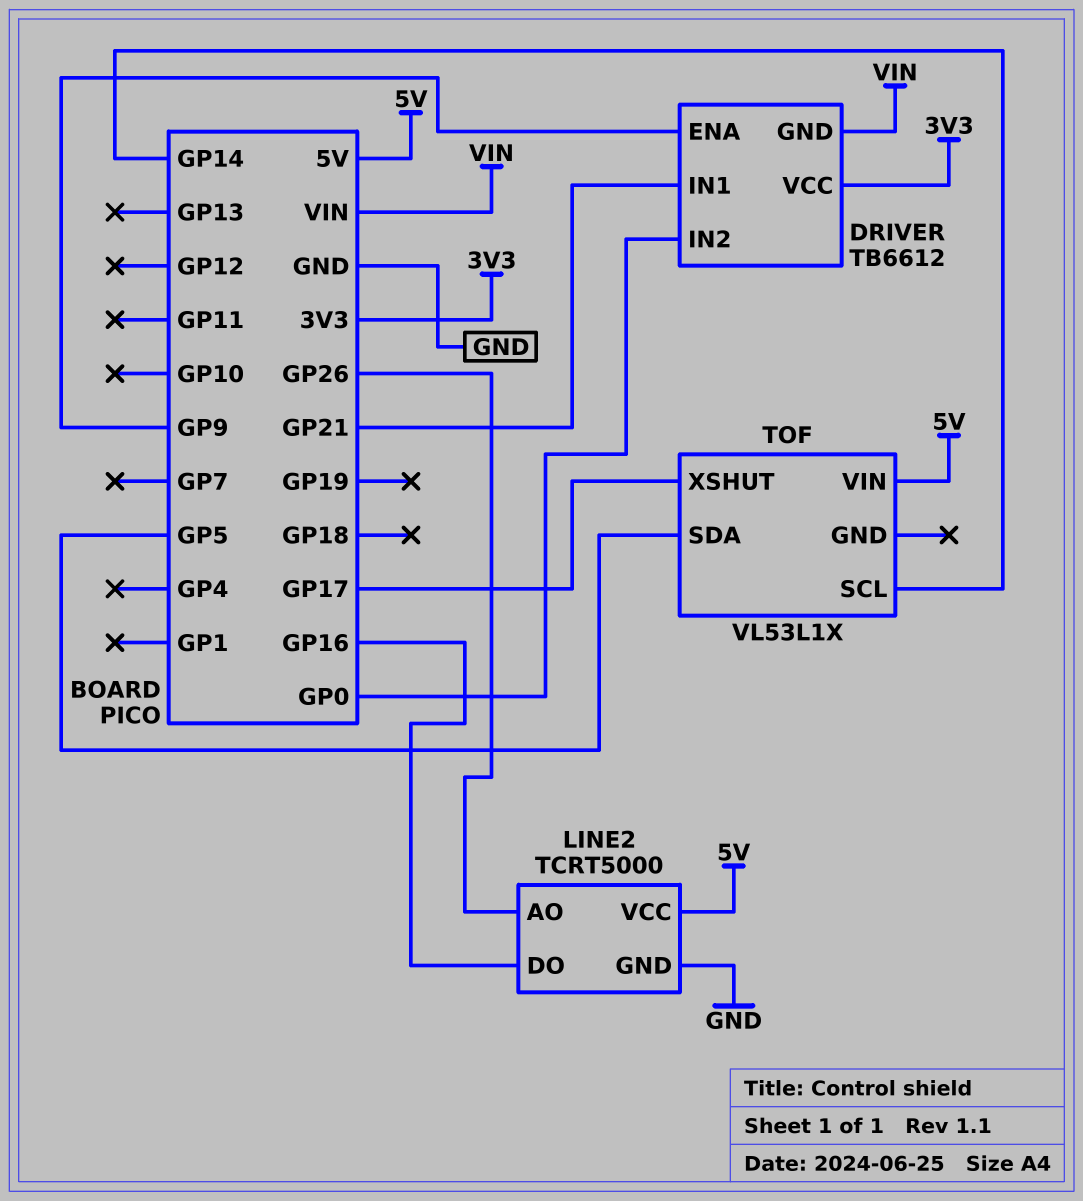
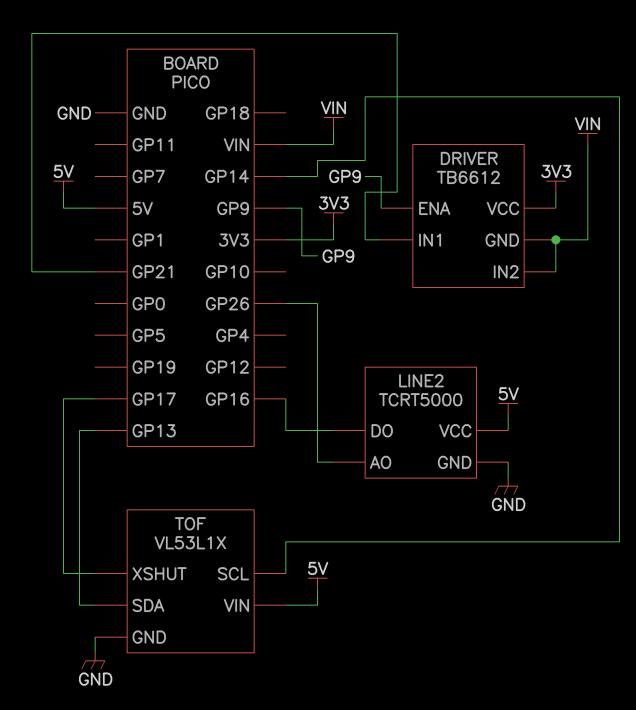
DRIVER pin IN2: GP0 -> VIN
TOF pin GND: none -> GND
TOF pin SDA: GP5 -> GP13

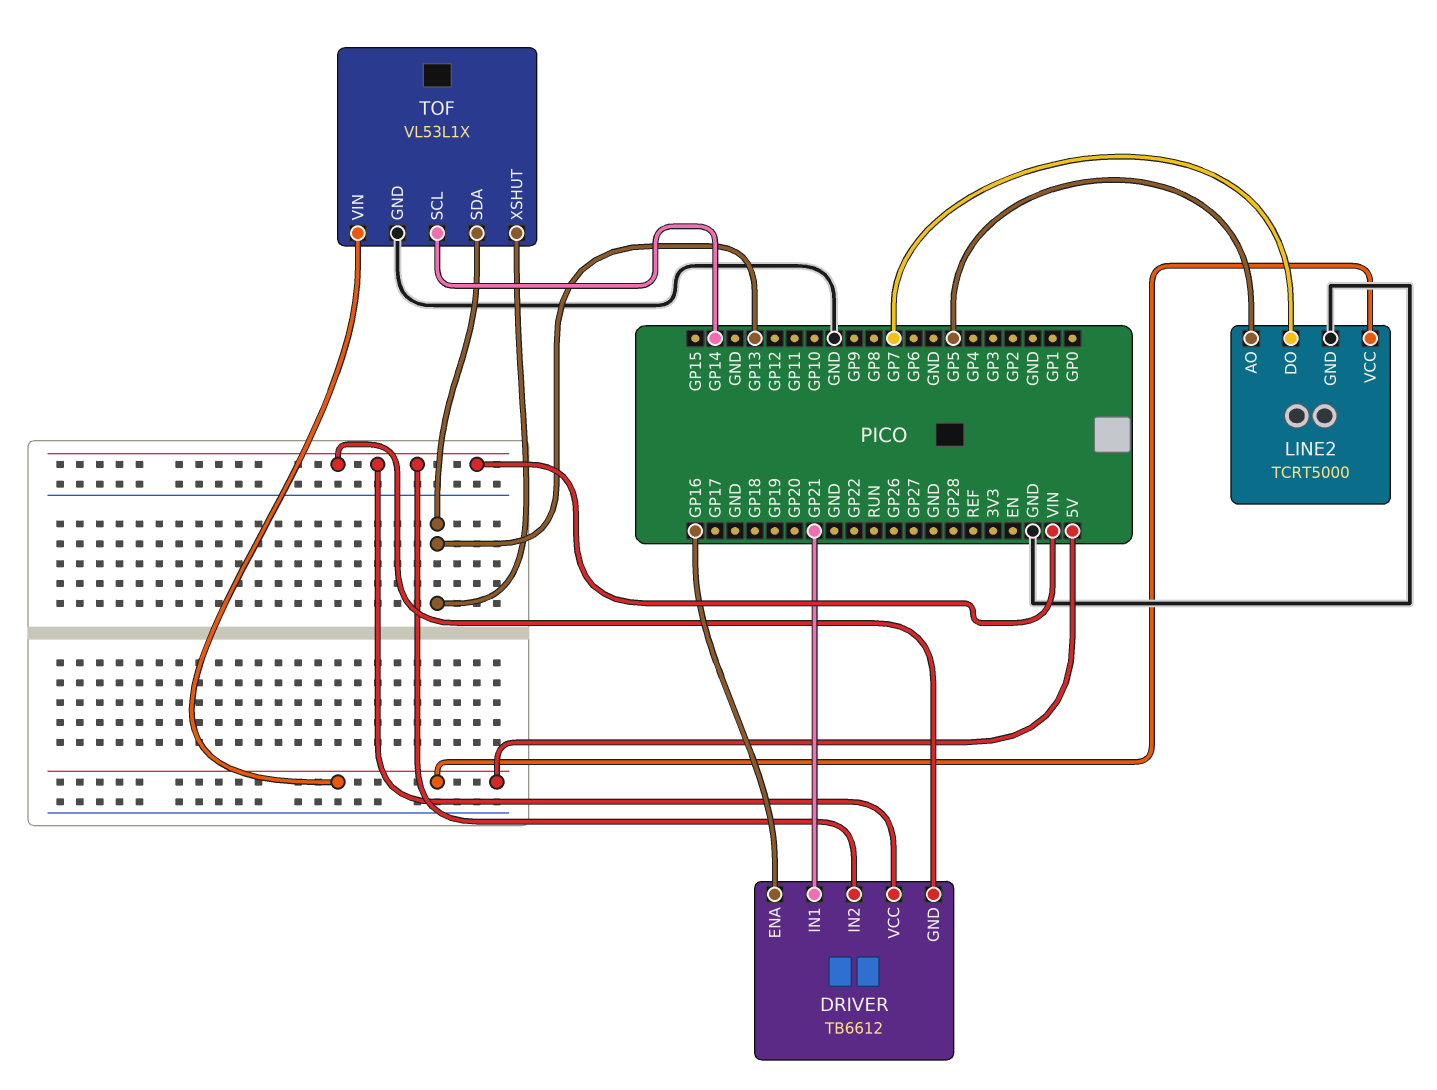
DRIVER pin ENA: GP9 -> GP16
DRIVER pin VCC: 3V3 -> VIN
LINE2 pin AO: GP26 -> GP5
LINE2 pin DO: GP16 -> GP7
TOF pin XSHUT: GP17 -> GP13

